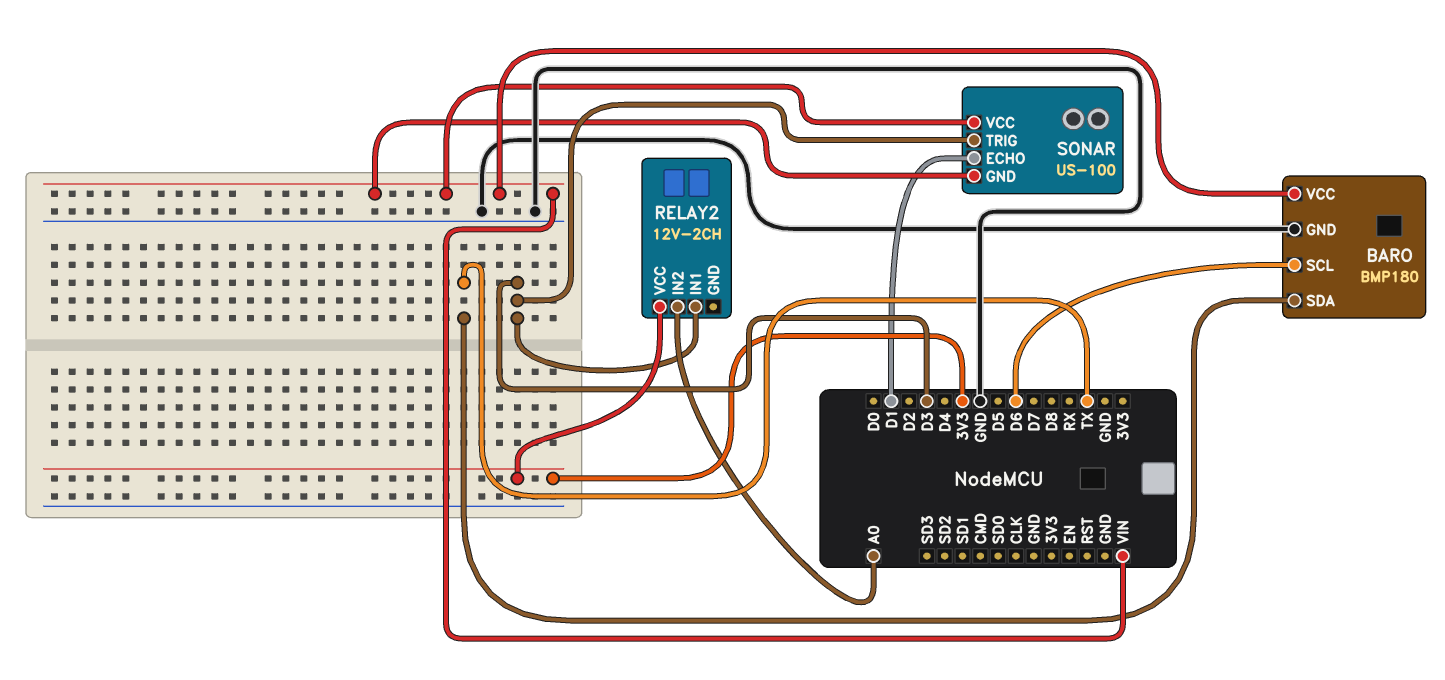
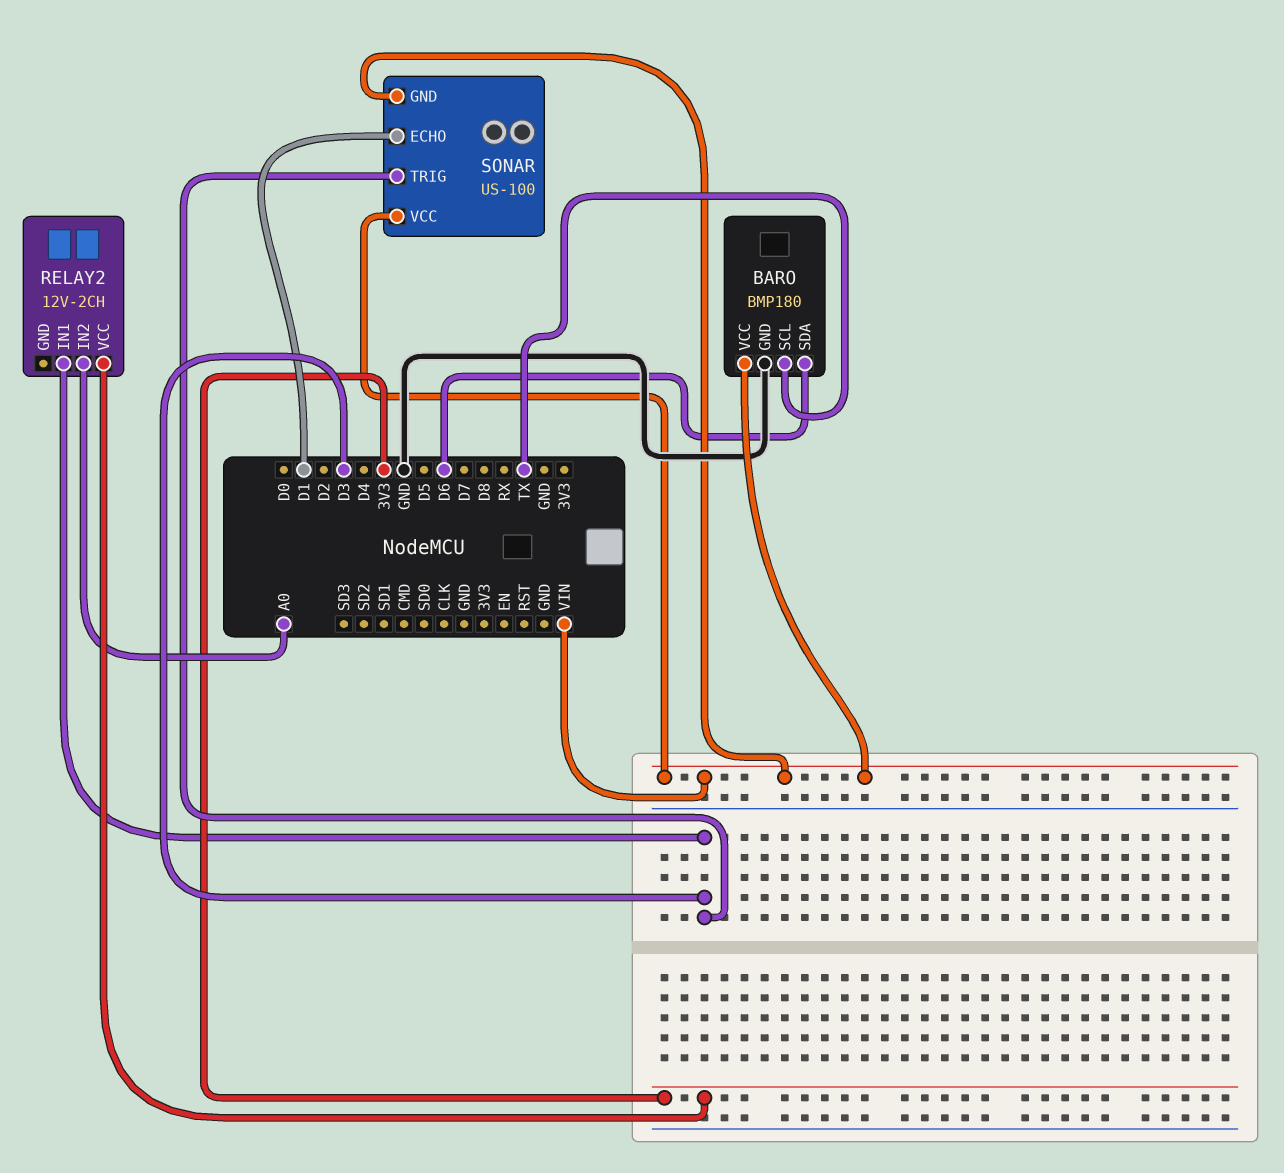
BARO pin SCL: D6 -> TX
BARO pin SDA: TX -> D6

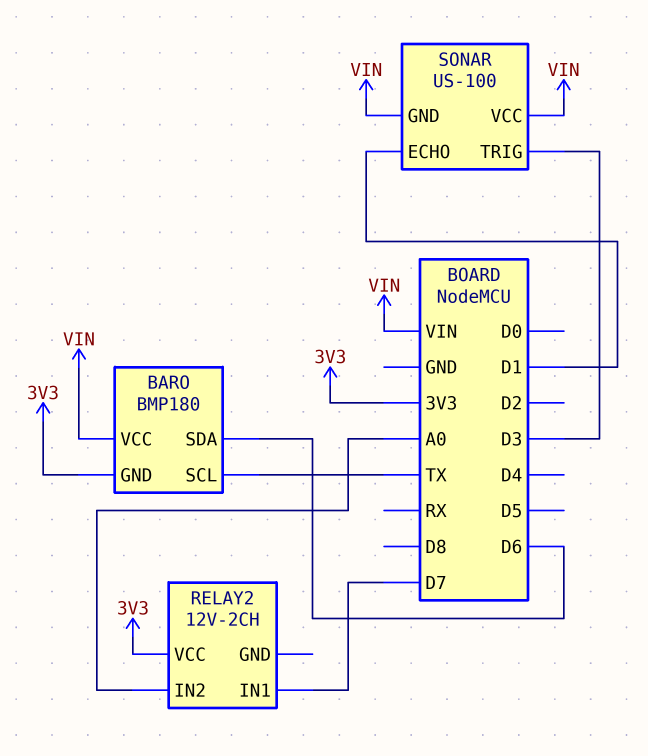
BARO pin GND: GND -> 3V3
RELAY2 pin IN1: D3 -> D7

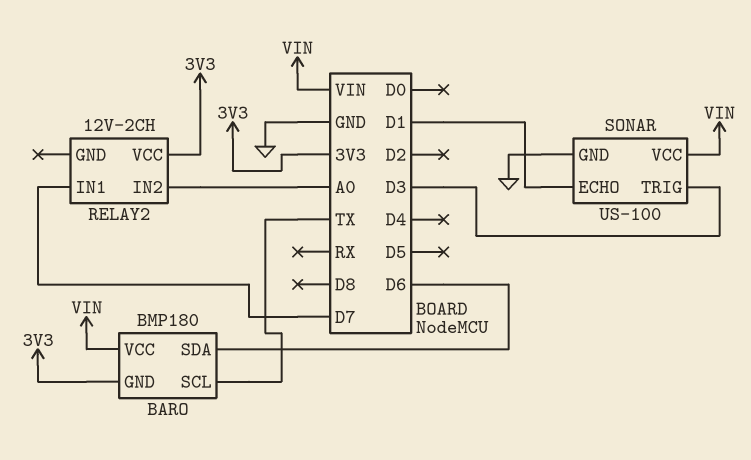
SONAR pin GND: VIN -> GND

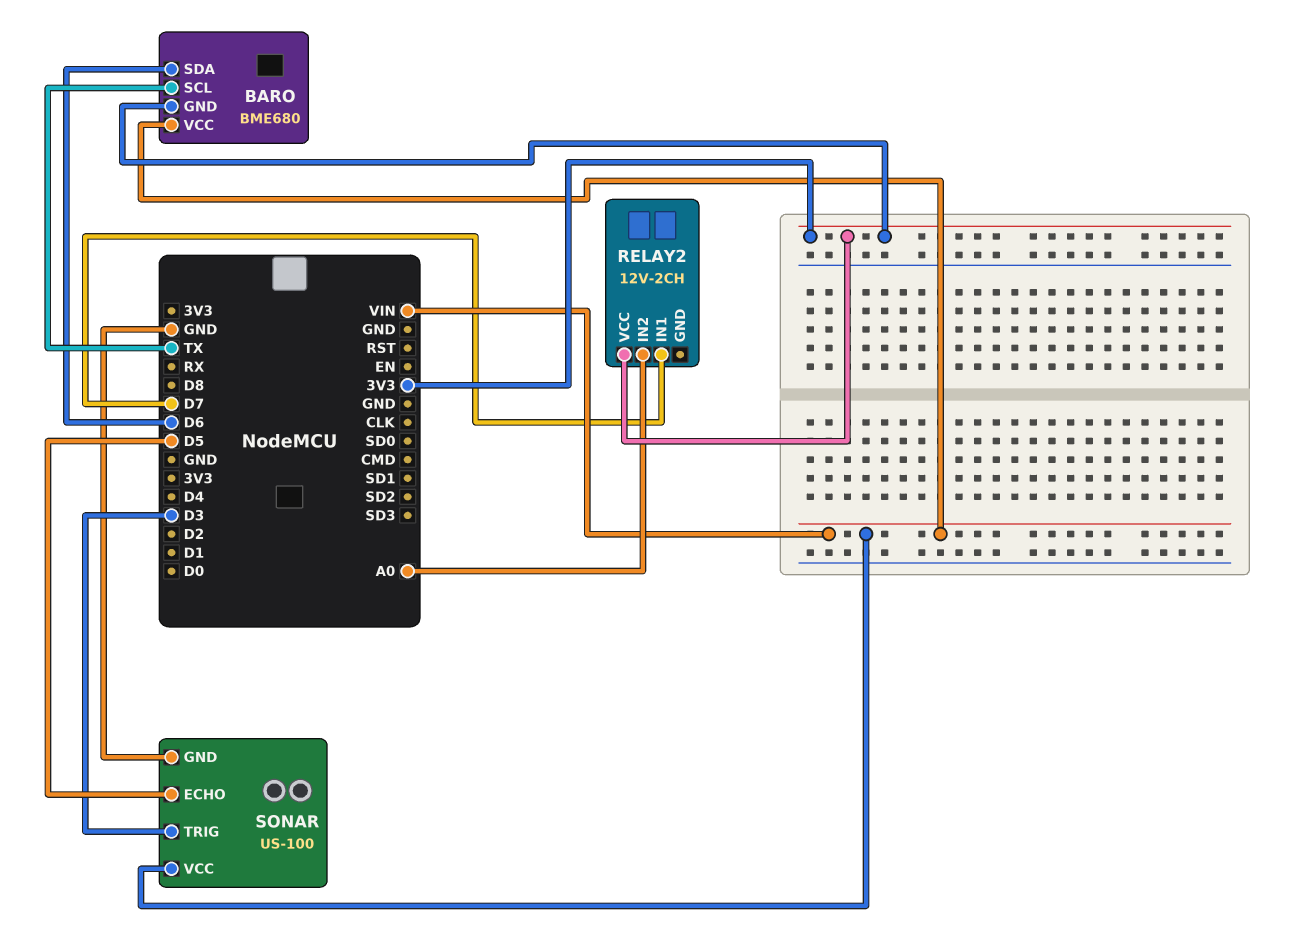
BARO: BMP180 -> BME680
SONAR pin ECHO: D1 -> D5

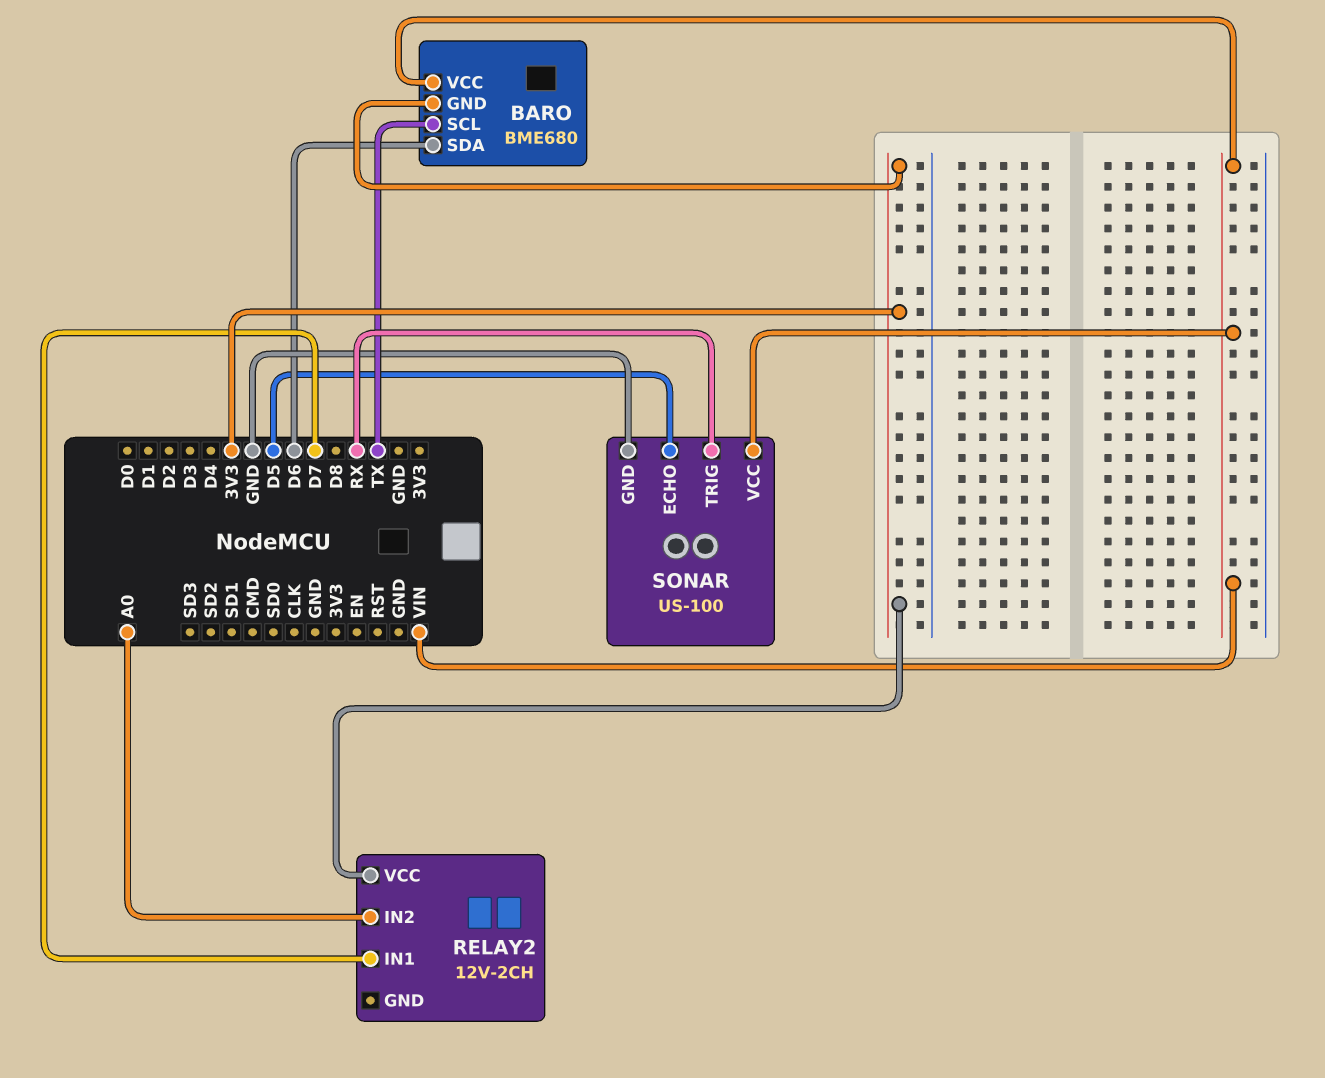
SONAR pin TRIG: D3 -> RX

